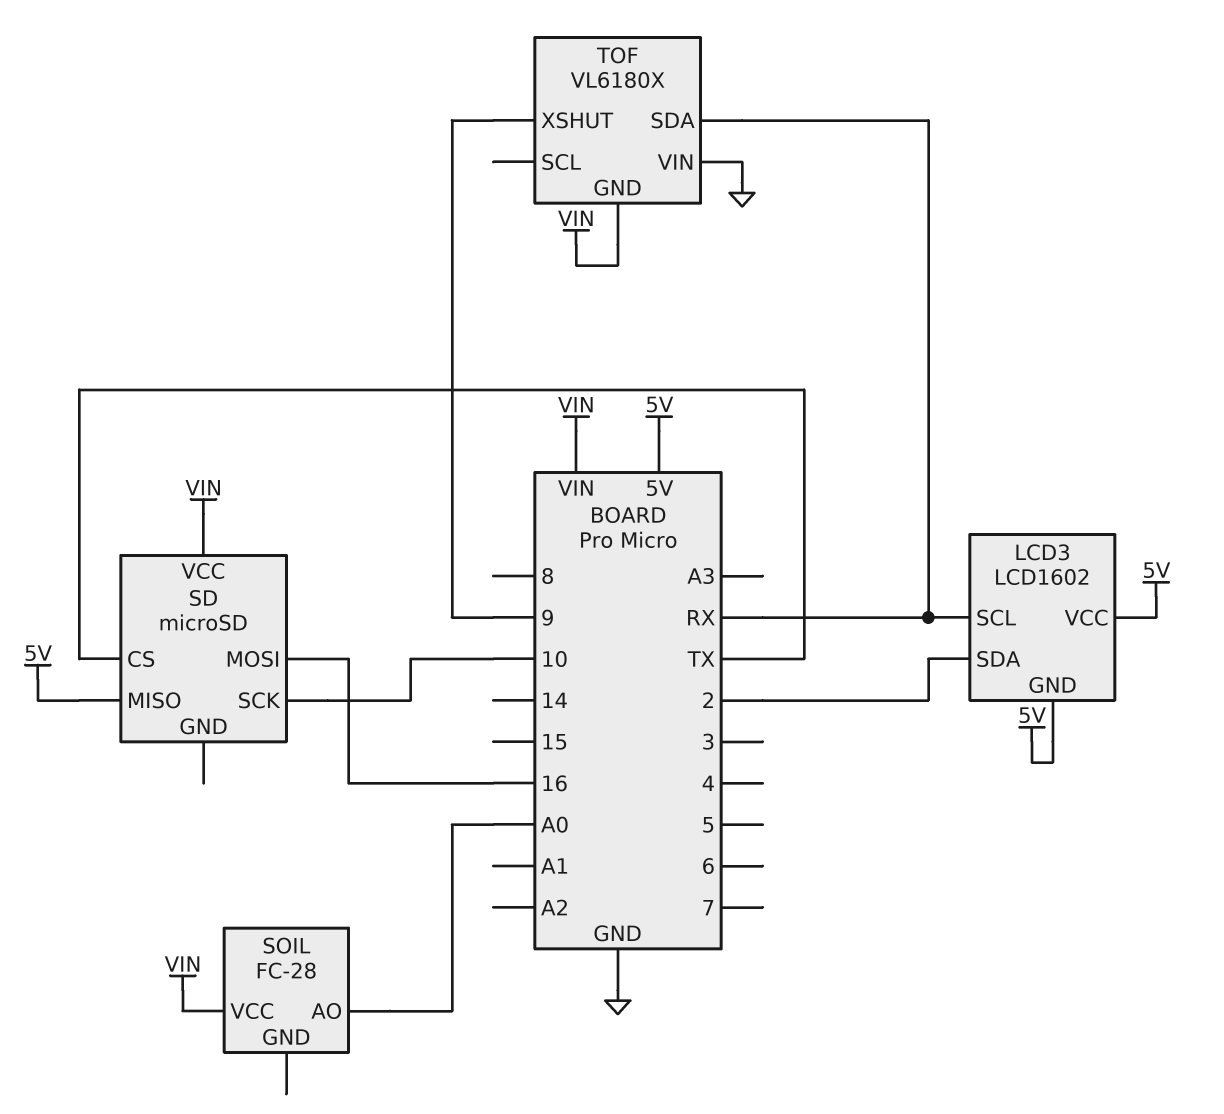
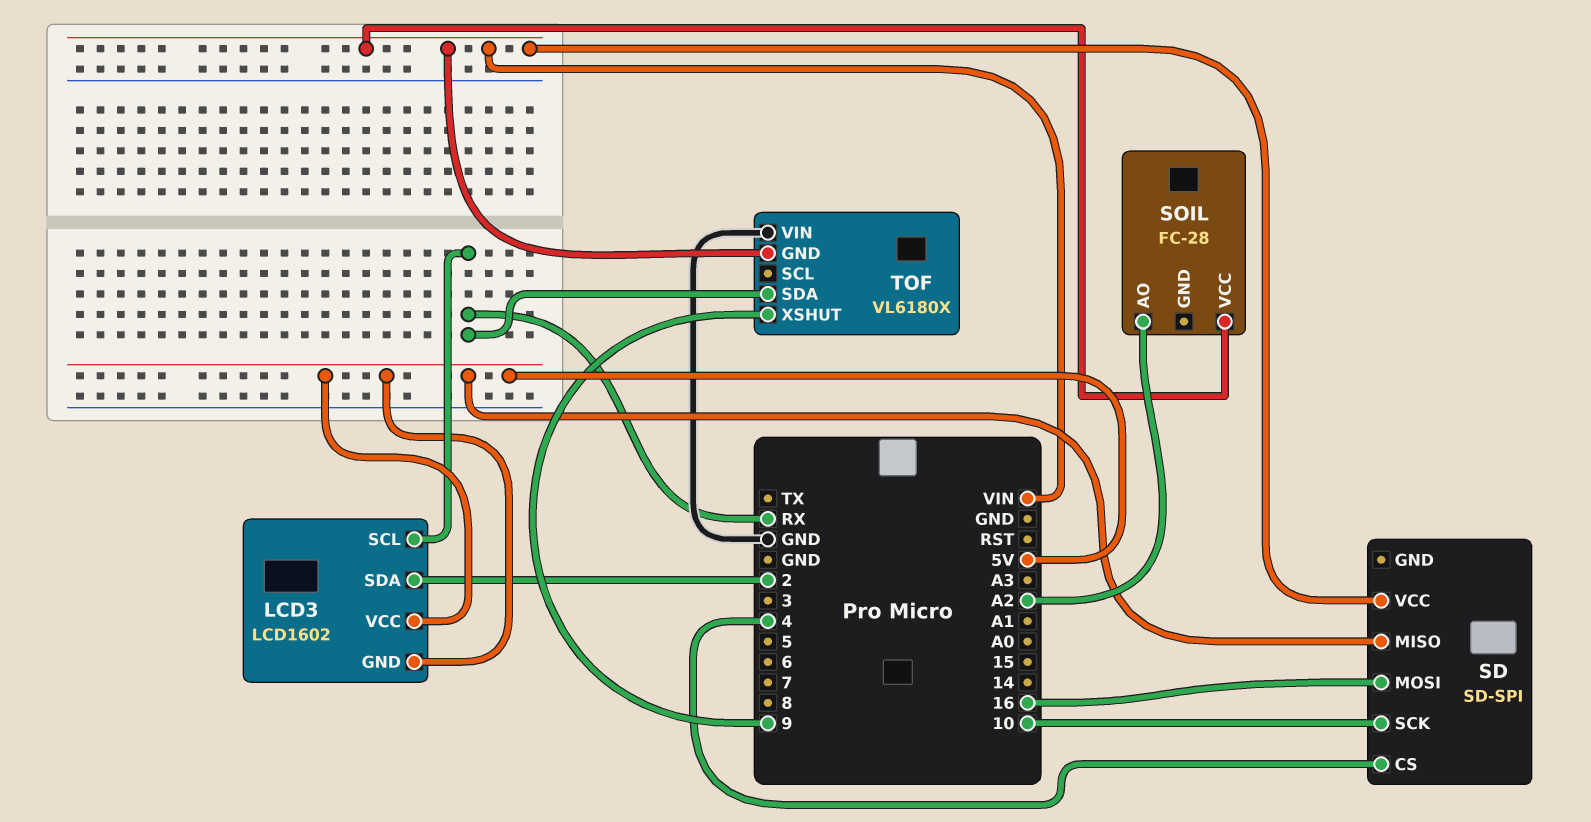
SD: microSD -> SD-SPI
SD pin CS: TX -> 4
SOIL pin AO: A0 -> A2

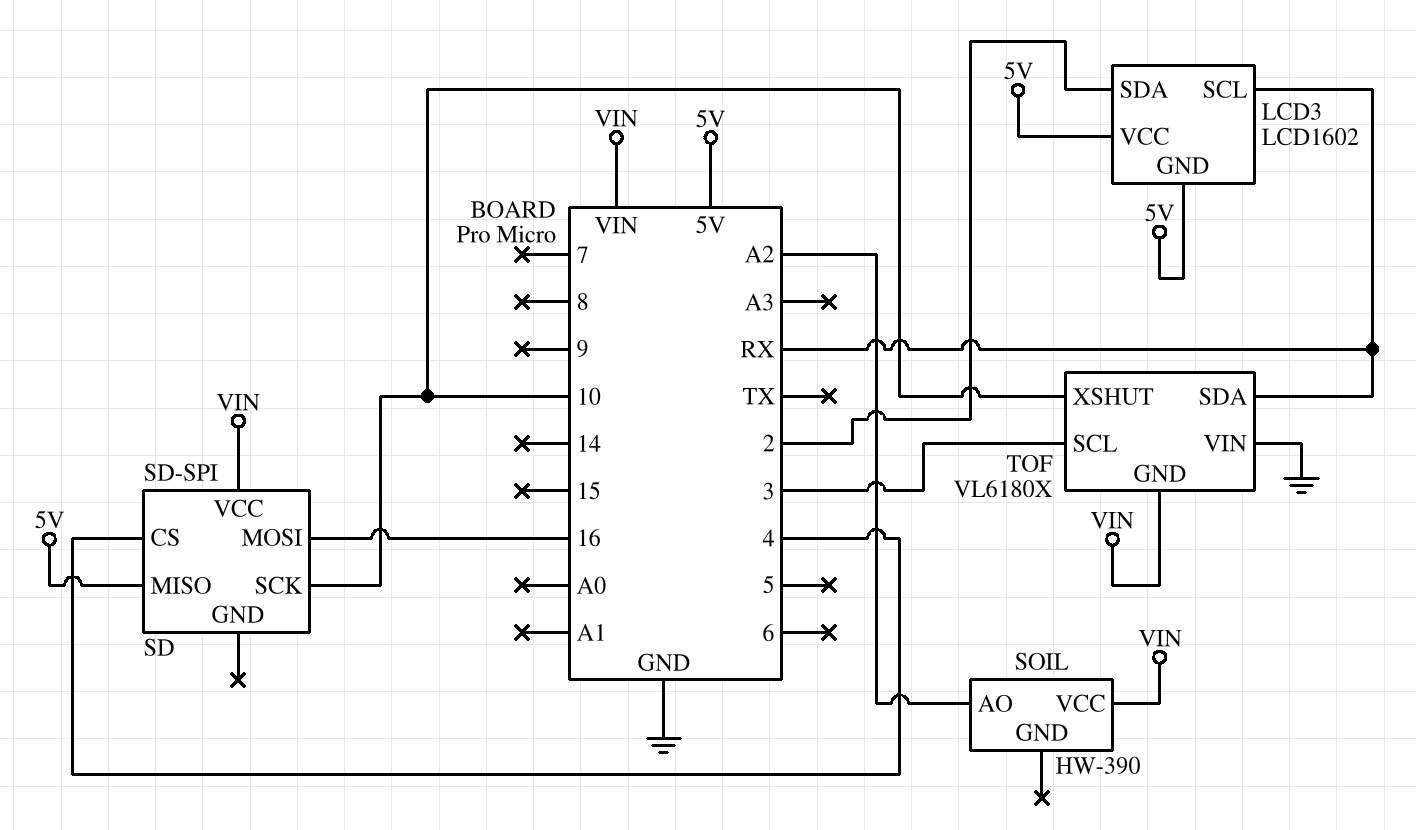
SOIL: FC-28 -> HW-390
TOF pin SCL: none -> 3
TOF pin XSHUT: 9 -> 10

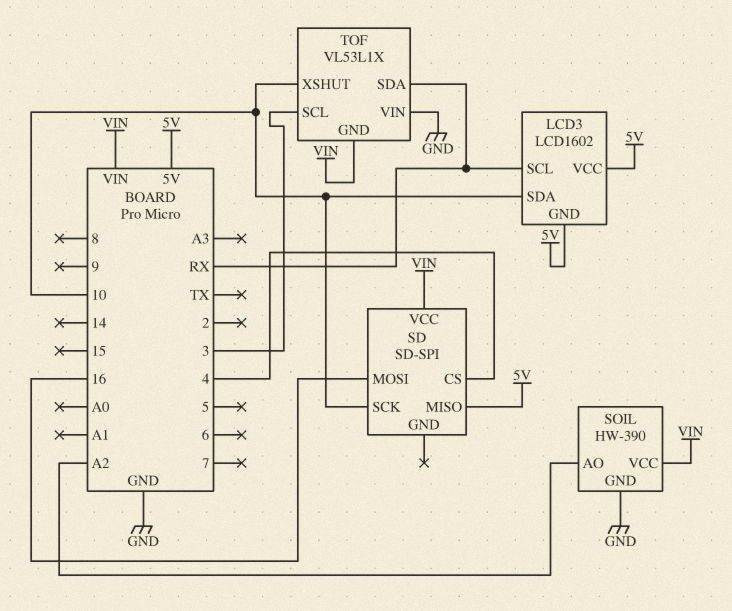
LCD3 pin SDA: 2 -> 10
SOIL pin GND: none -> GND
TOF: VL6180X -> VL53L1X

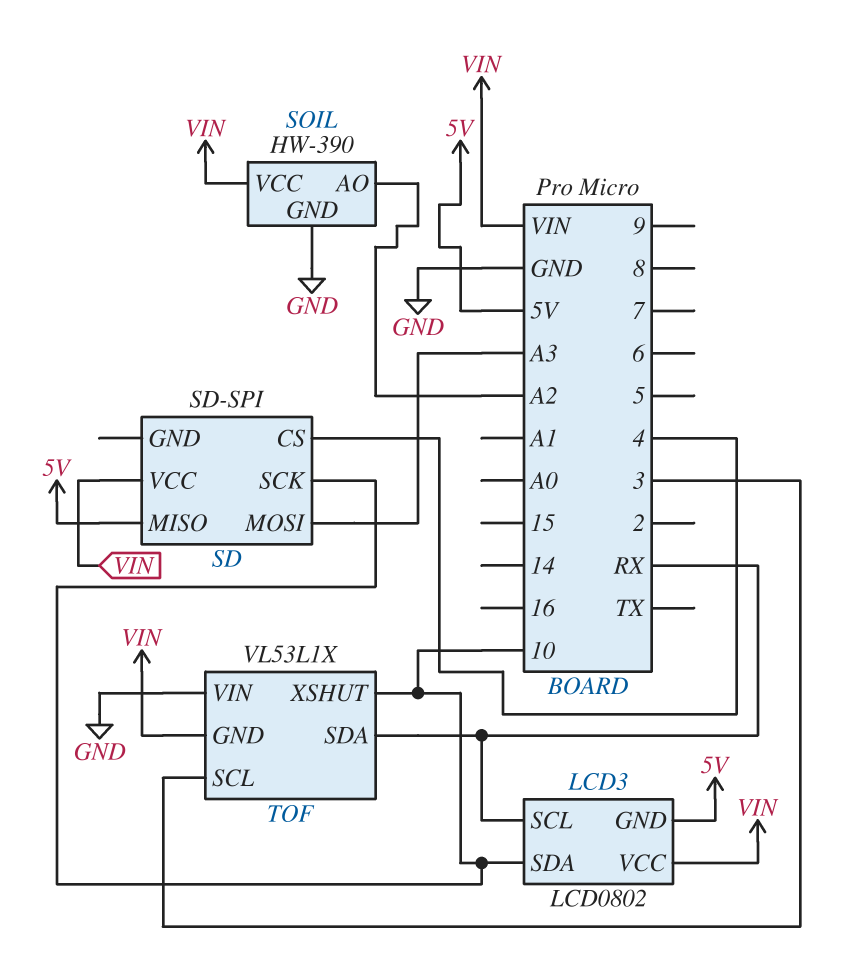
LCD3: LCD1602 -> LCD0802
LCD3 pin VCC: 5V -> VIN
SD pin MOSI: 16 -> A3

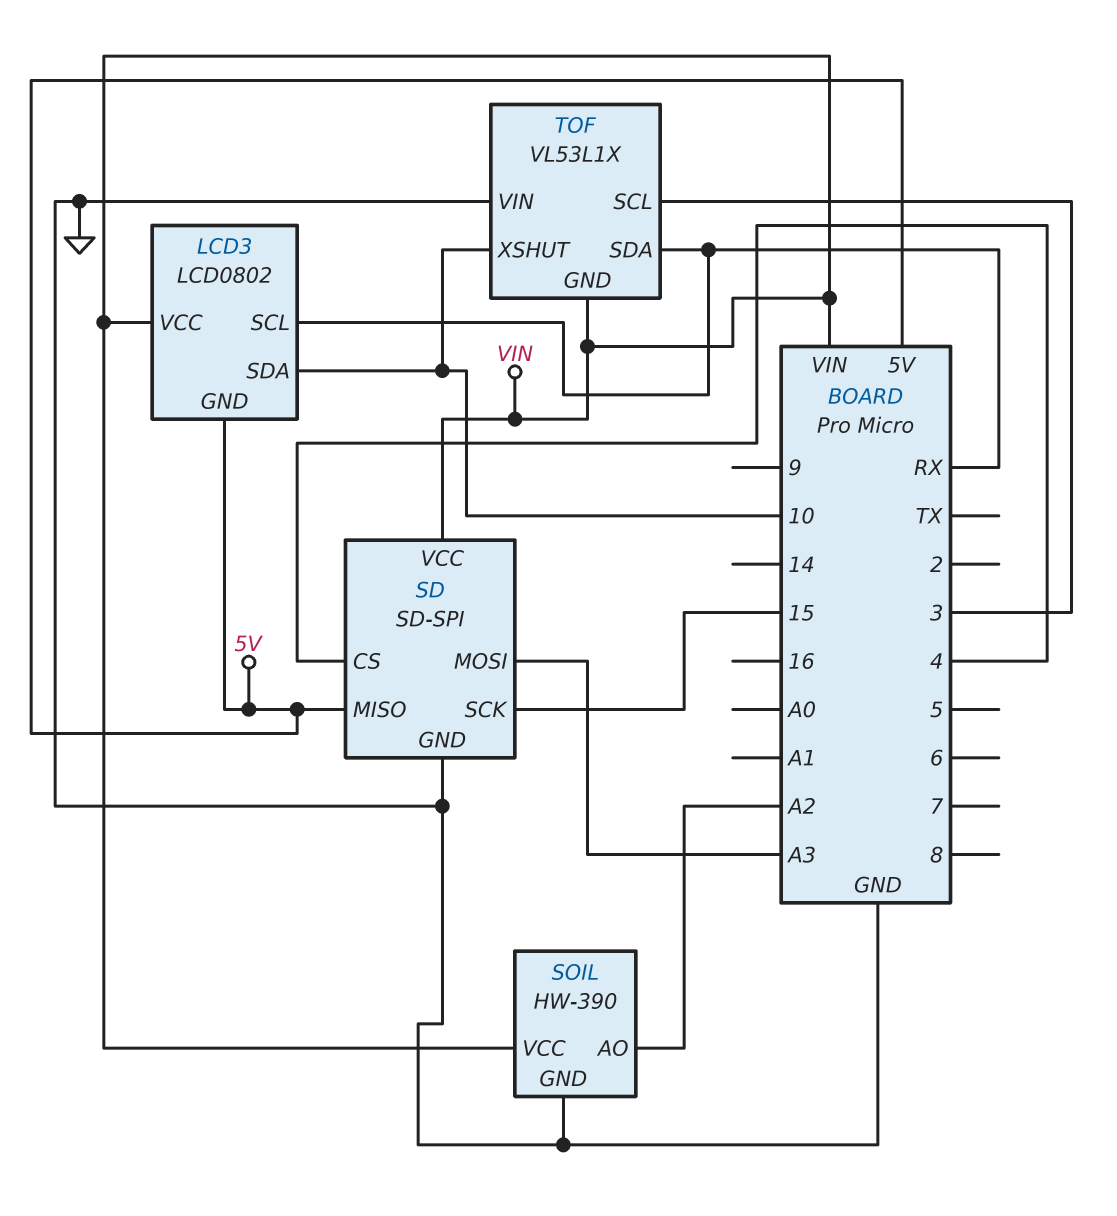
SD pin GND: none -> GND
SD pin SCK: 10 -> 15

